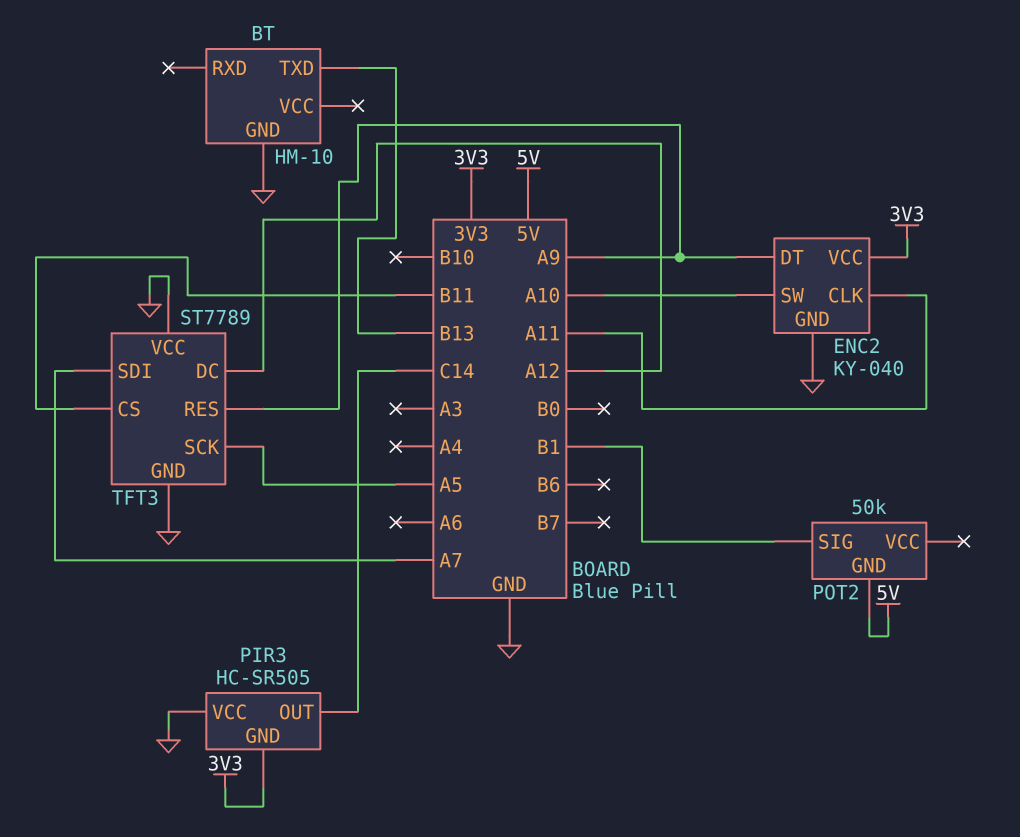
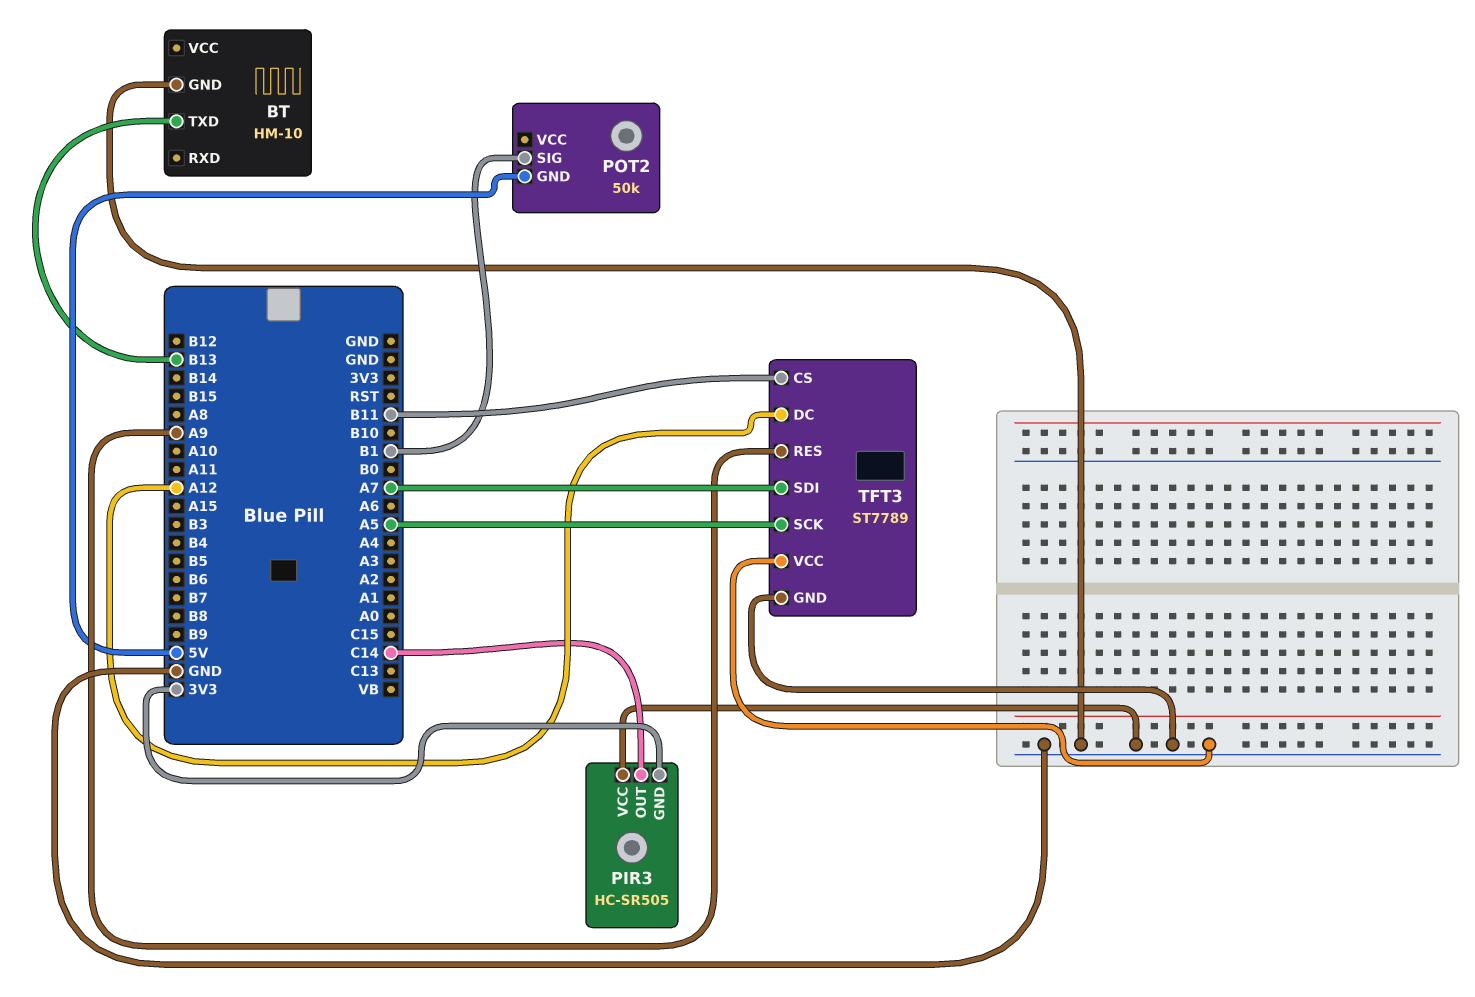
ENC2: KY-040 -> none
ENC2 pin CLK: A11 -> none
ENC2 pin DT: A9 -> none
ENC2 pin GND: GND -> none
ENC2 pin SW: A10 -> none
ENC2 pin VCC: 3V3 -> none

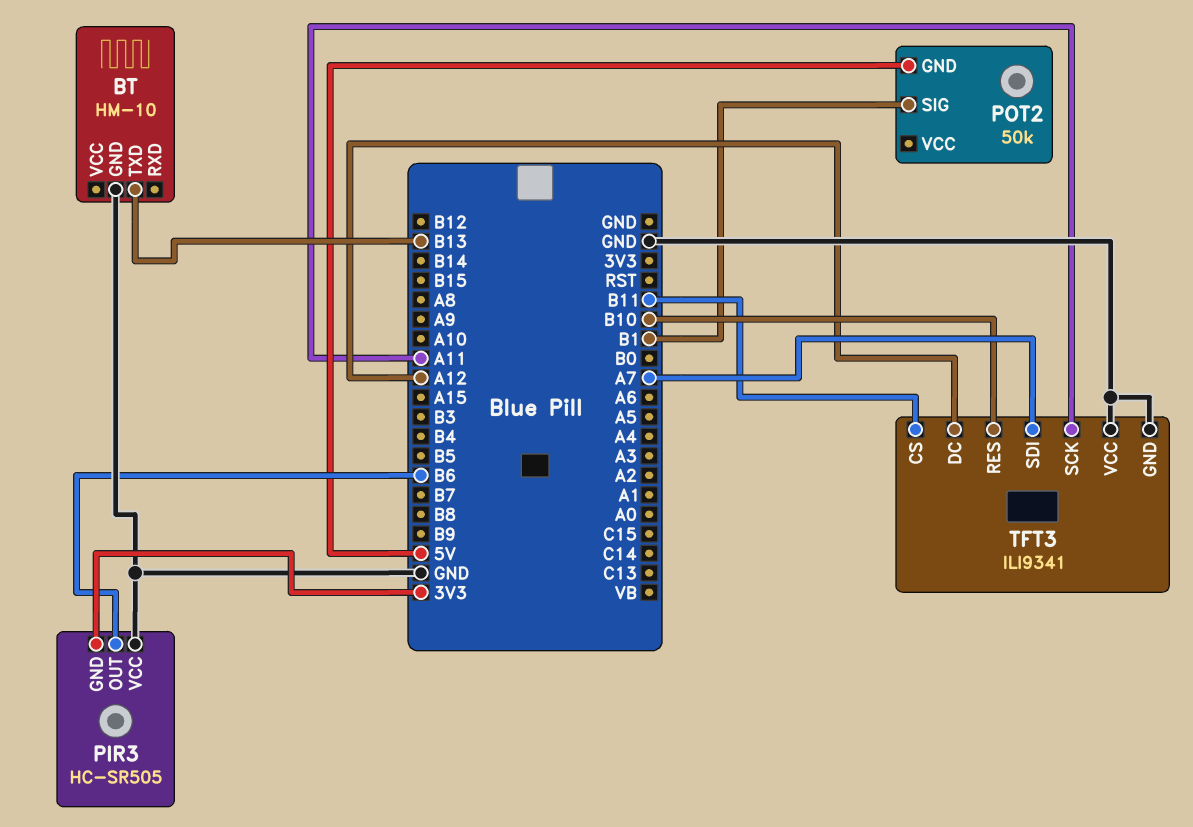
PIR3 pin OUT: C14 -> B6
TFT3: ST7789 -> ILI9341
TFT3 pin RES: A9 -> B10
TFT3 pin SCK: A5 -> A11

